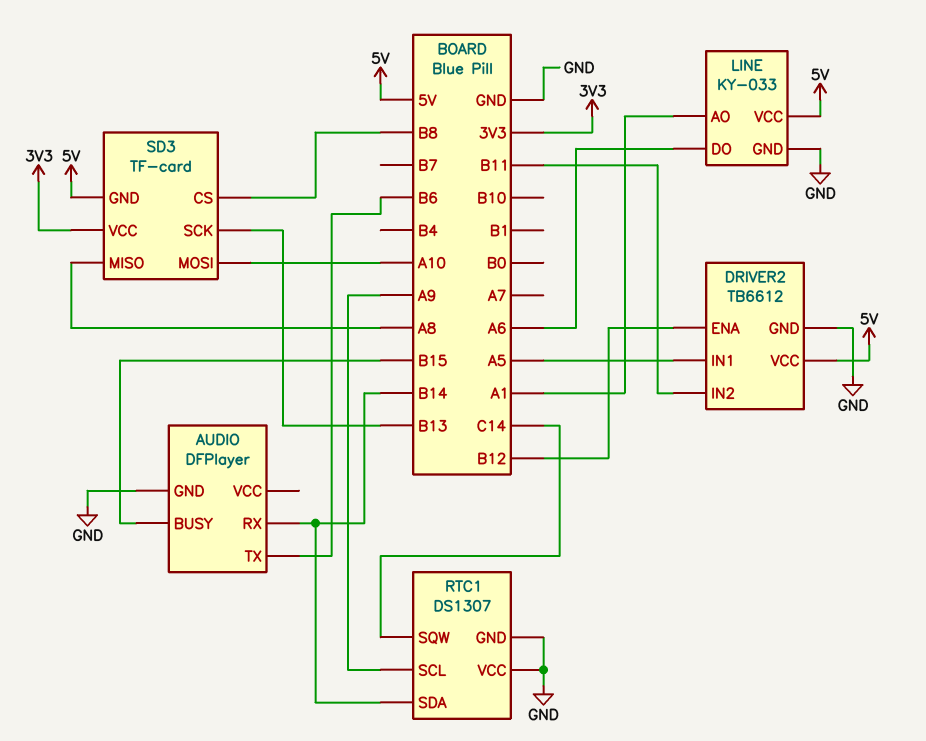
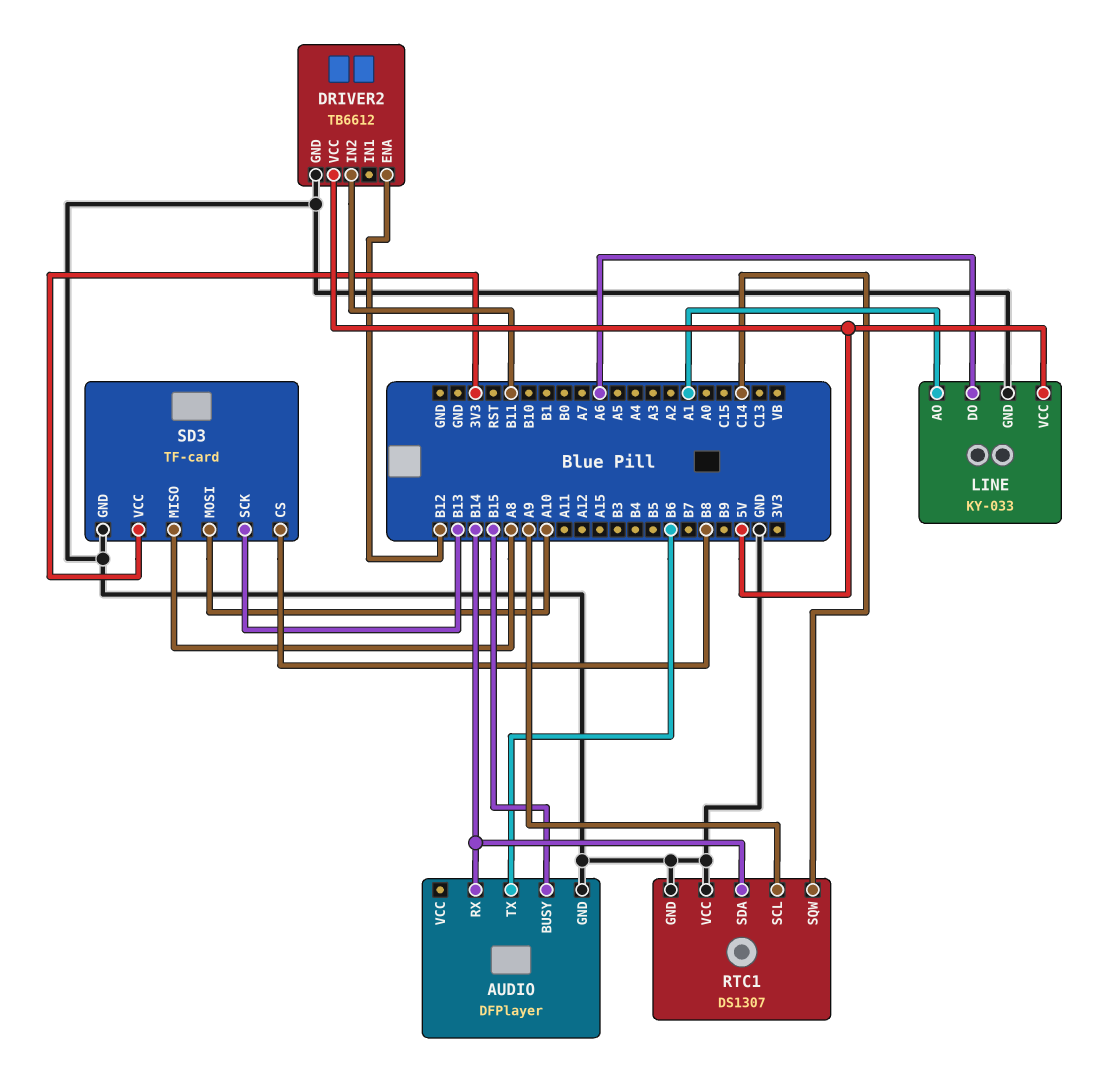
DRIVER2 pin IN1: A5 -> none
SD3 pin GND: 5V -> GND

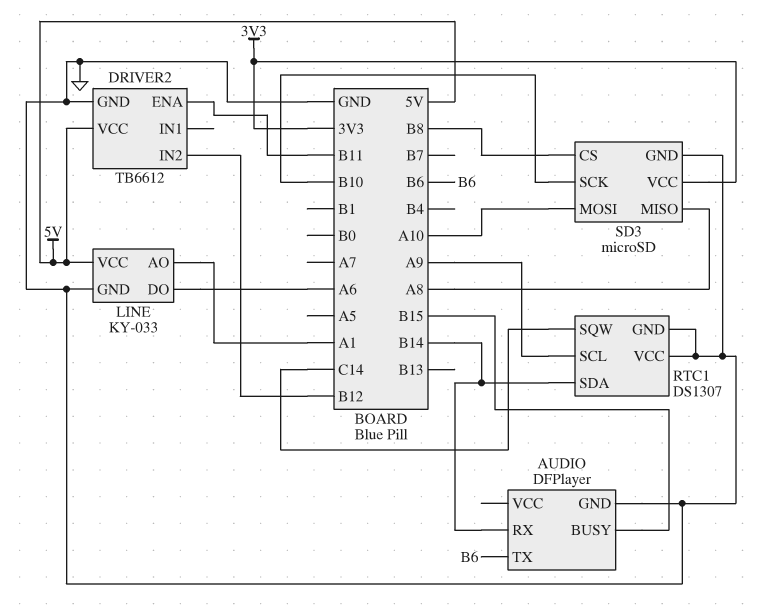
DRIVER2 pin ENA: B12 -> B11
DRIVER2 pin IN2: B11 -> B12
SD3: TF-card -> microSD
SD3 pin SCK: B13 -> B10

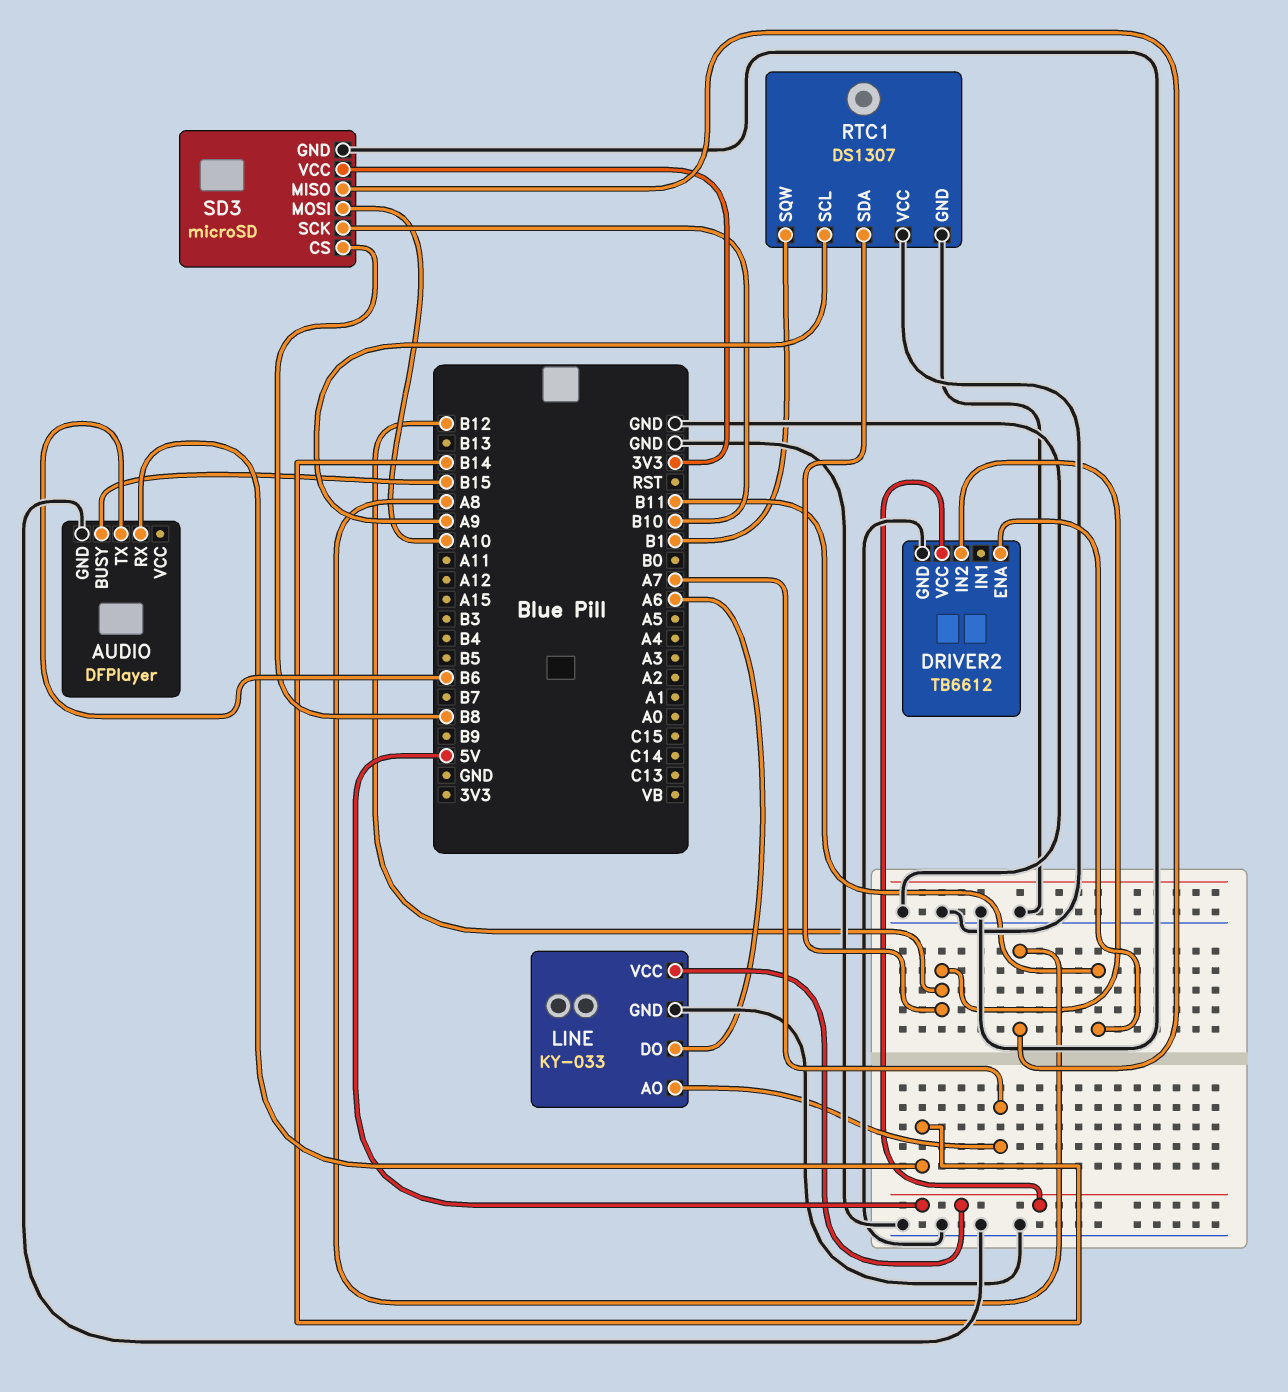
LINE pin AO: A1 -> A7
RTC1 pin SDA: B14 -> B12
RTC1 pin SQW: C14 -> B1

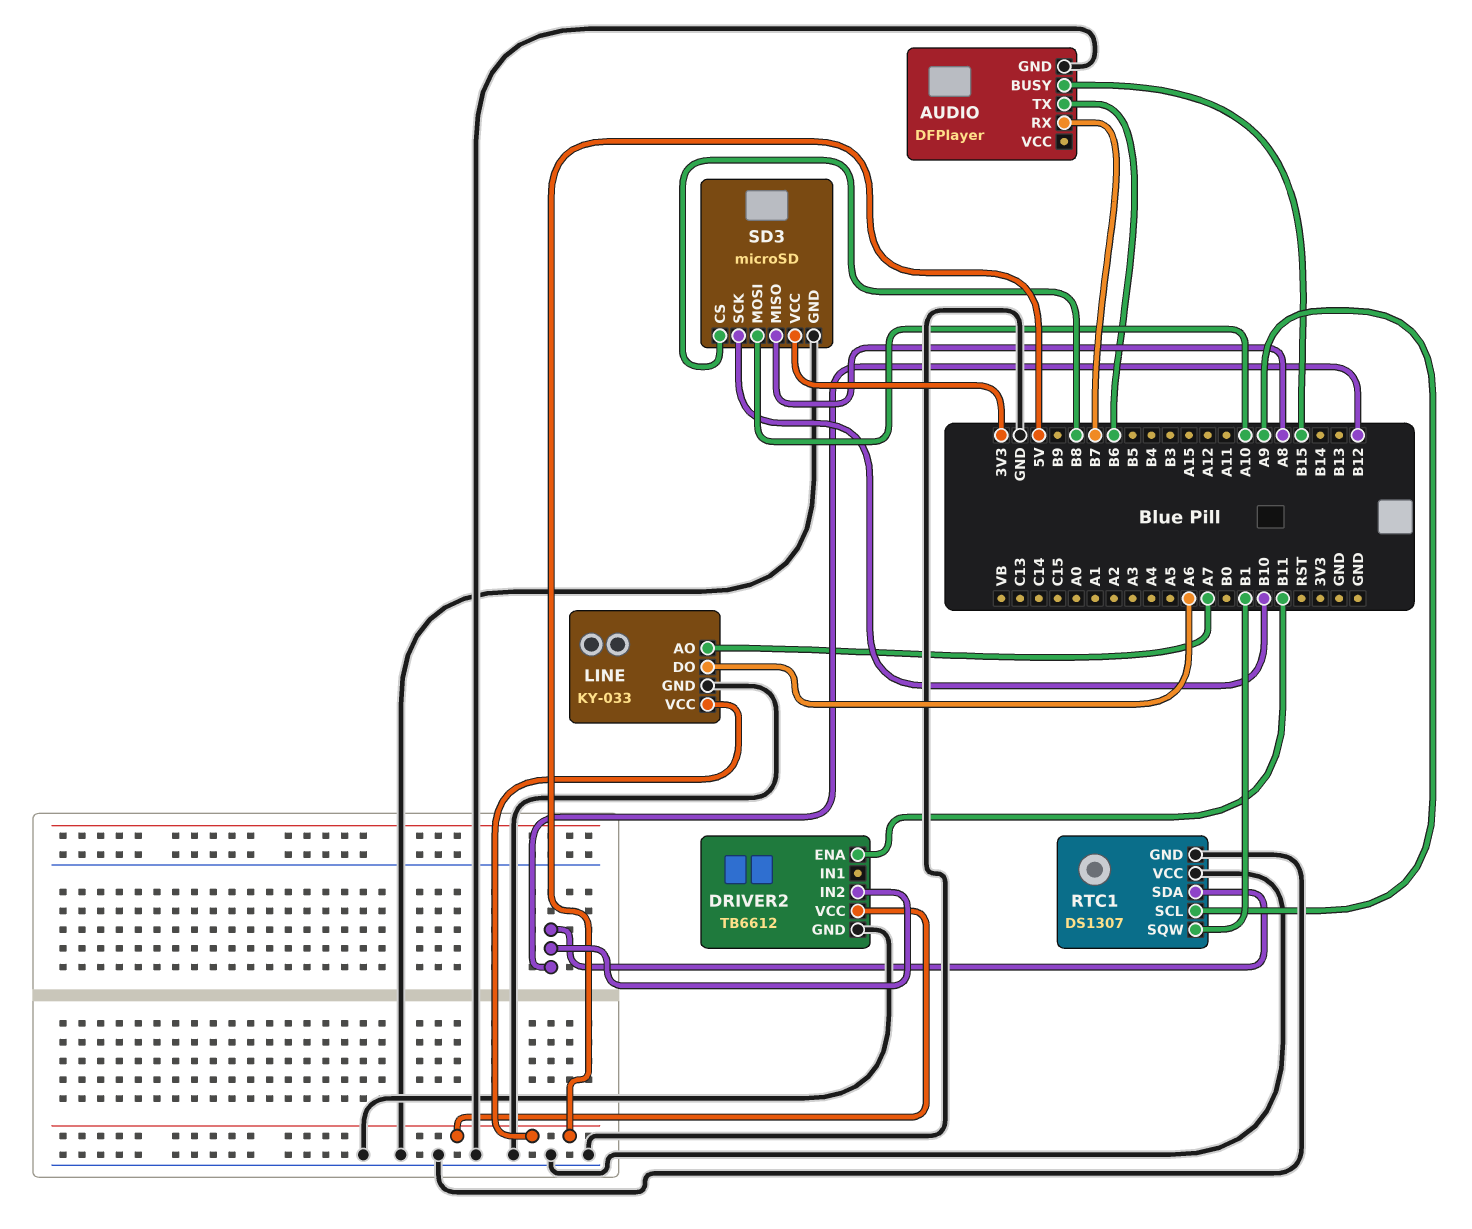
AUDIO pin RX: B14 -> B7

